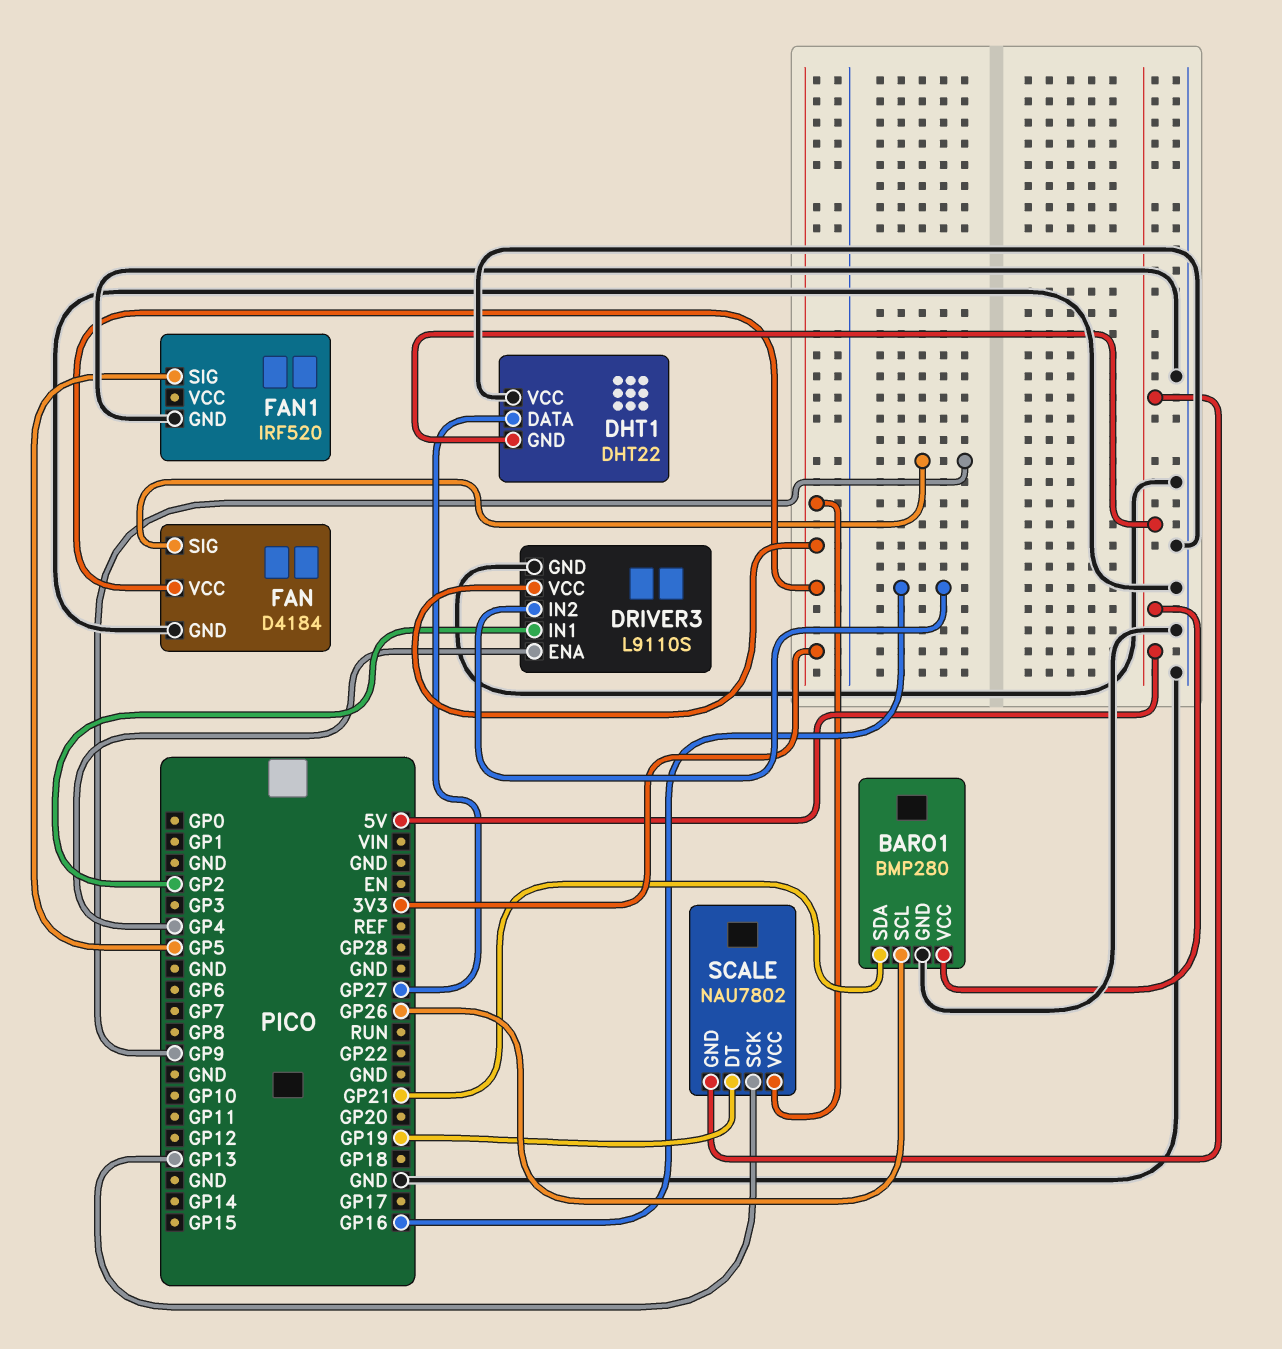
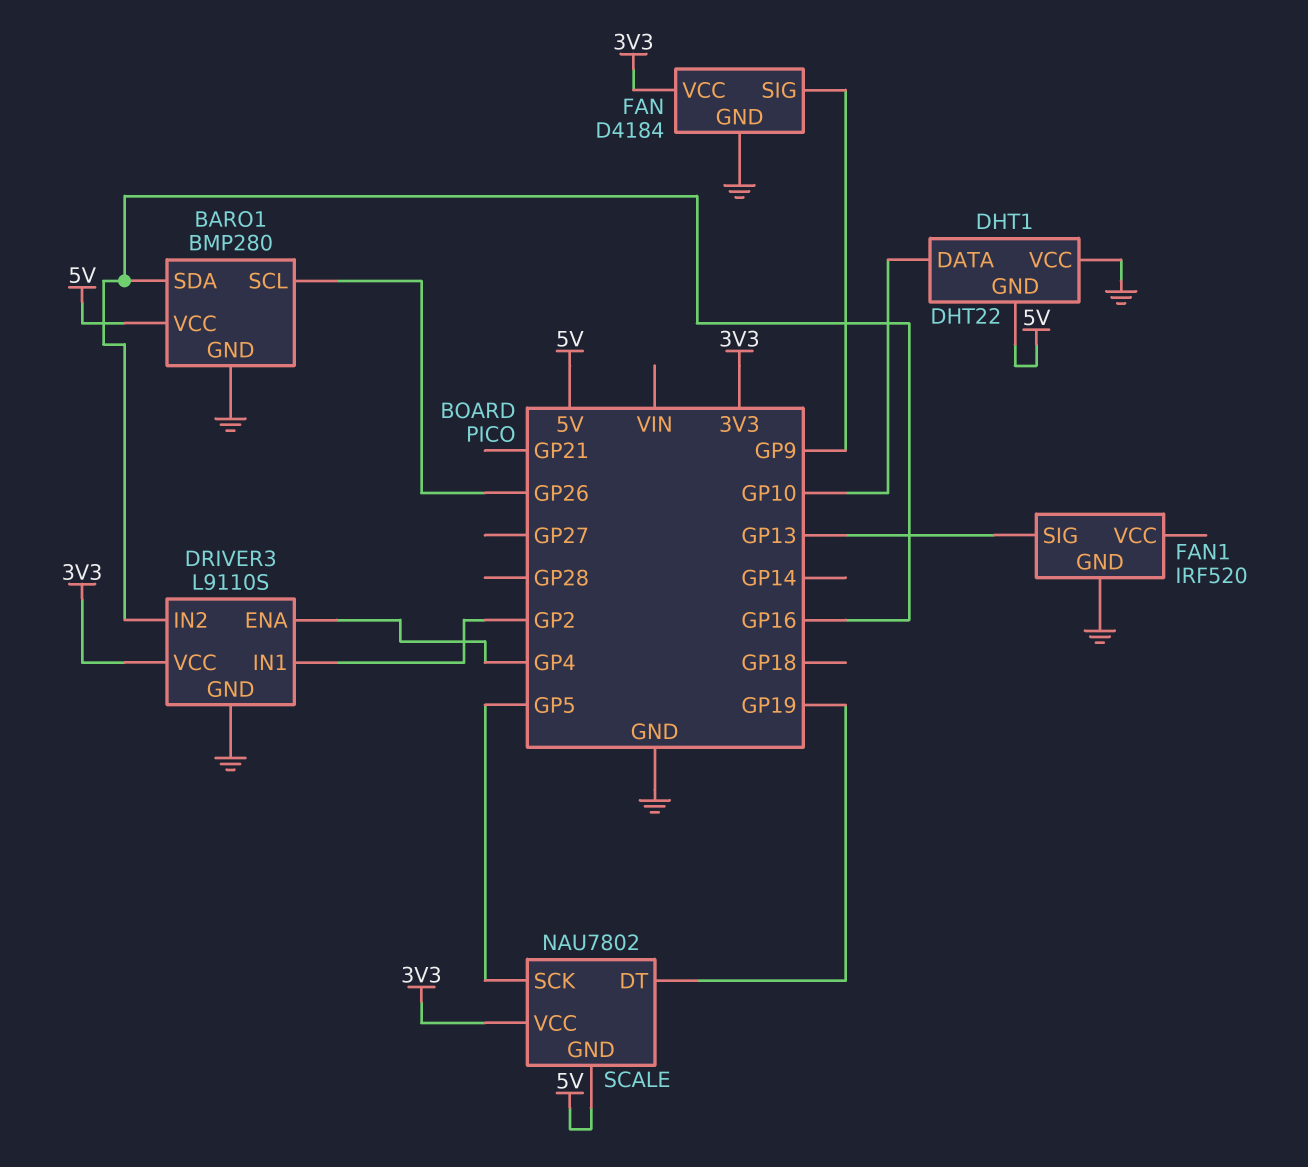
BARO1 pin SDA: GP21 -> GP16
DHT1 pin DATA: GP27 -> GP10
FAN1 pin SIG: GP5 -> GP13
SCALE pin SCK: GP13 -> GP5

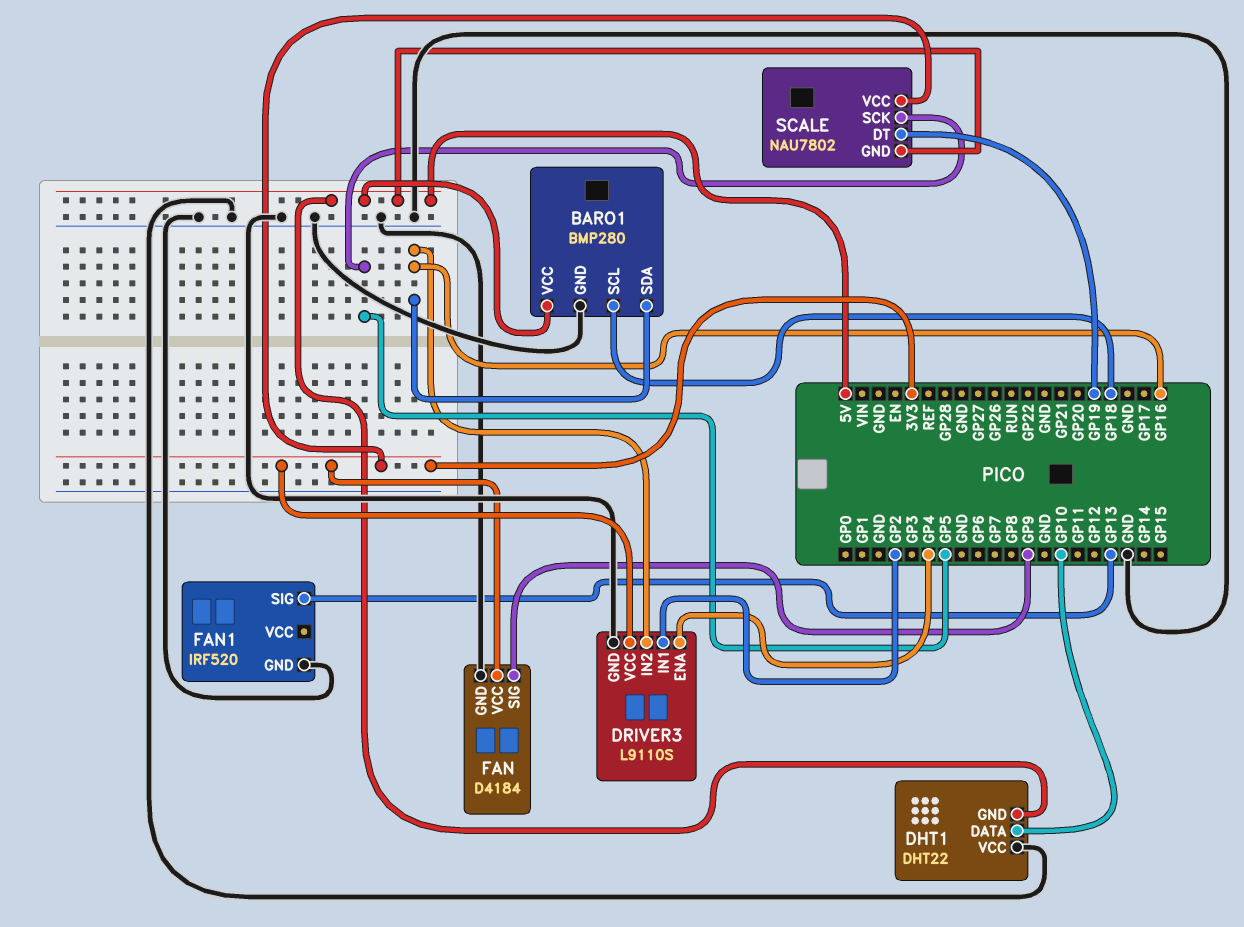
BARO1 pin SCL: GP26 -> GP18

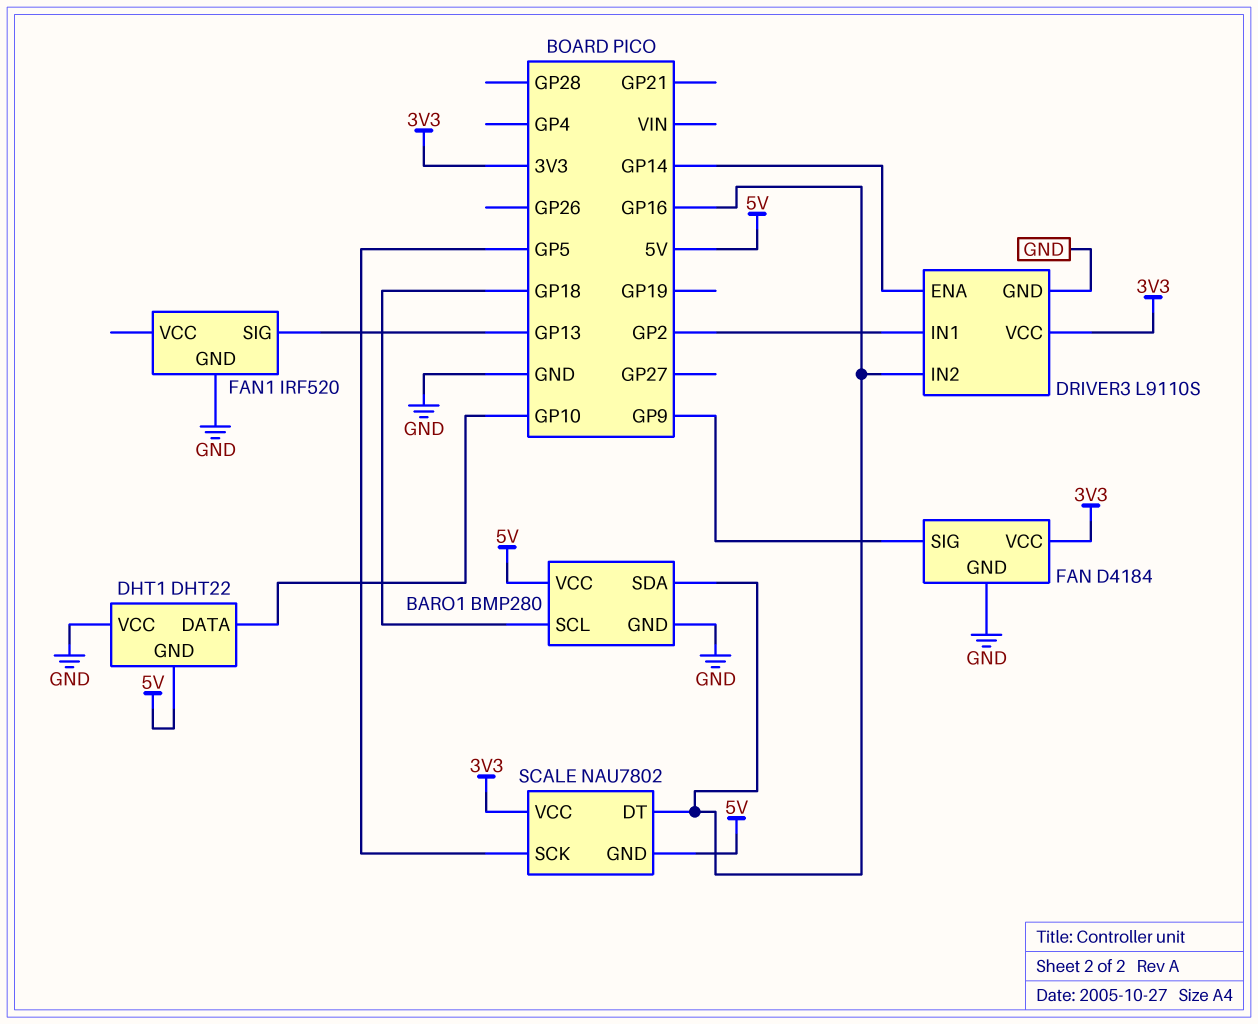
DRIVER3 pin ENA: GP4 -> GP14
SCALE pin DT: GP19 -> GP16

